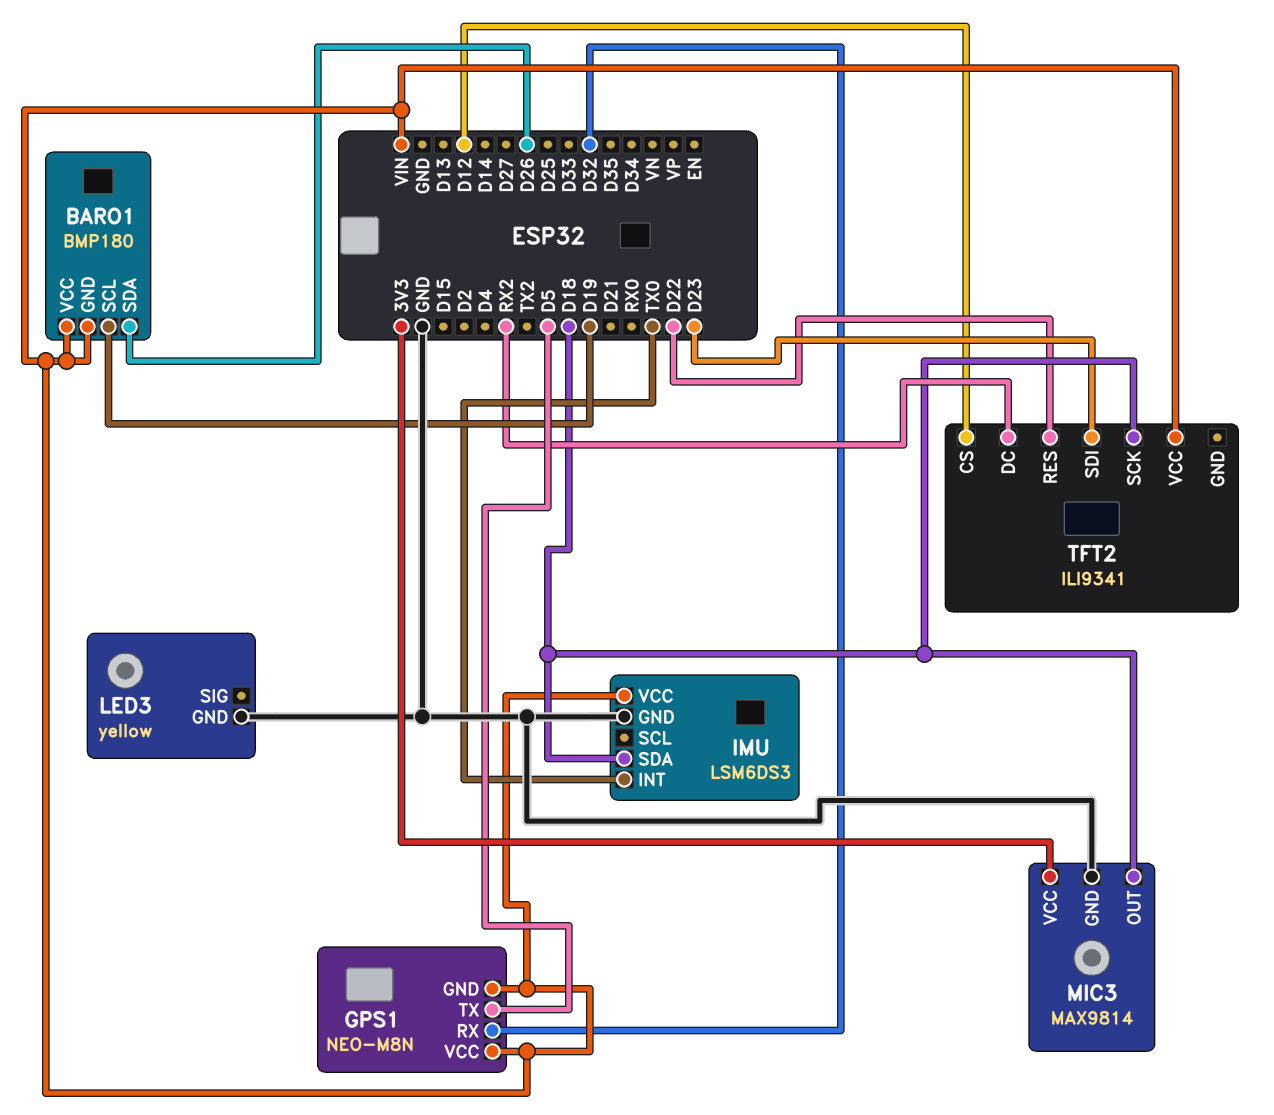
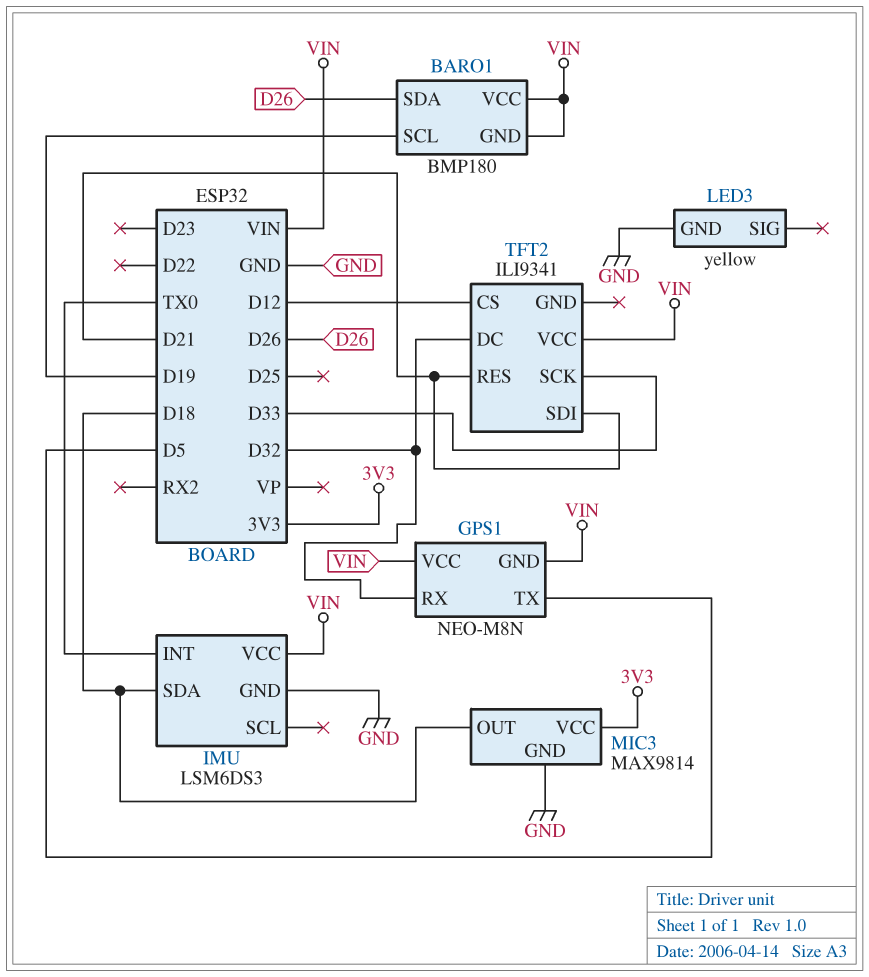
TFT2 pin DC: RX2 -> D32
TFT2 pin RES: D22 -> D21
TFT2 pin SCK: D18 -> D33
TFT2 pin SDI: D23 -> D21

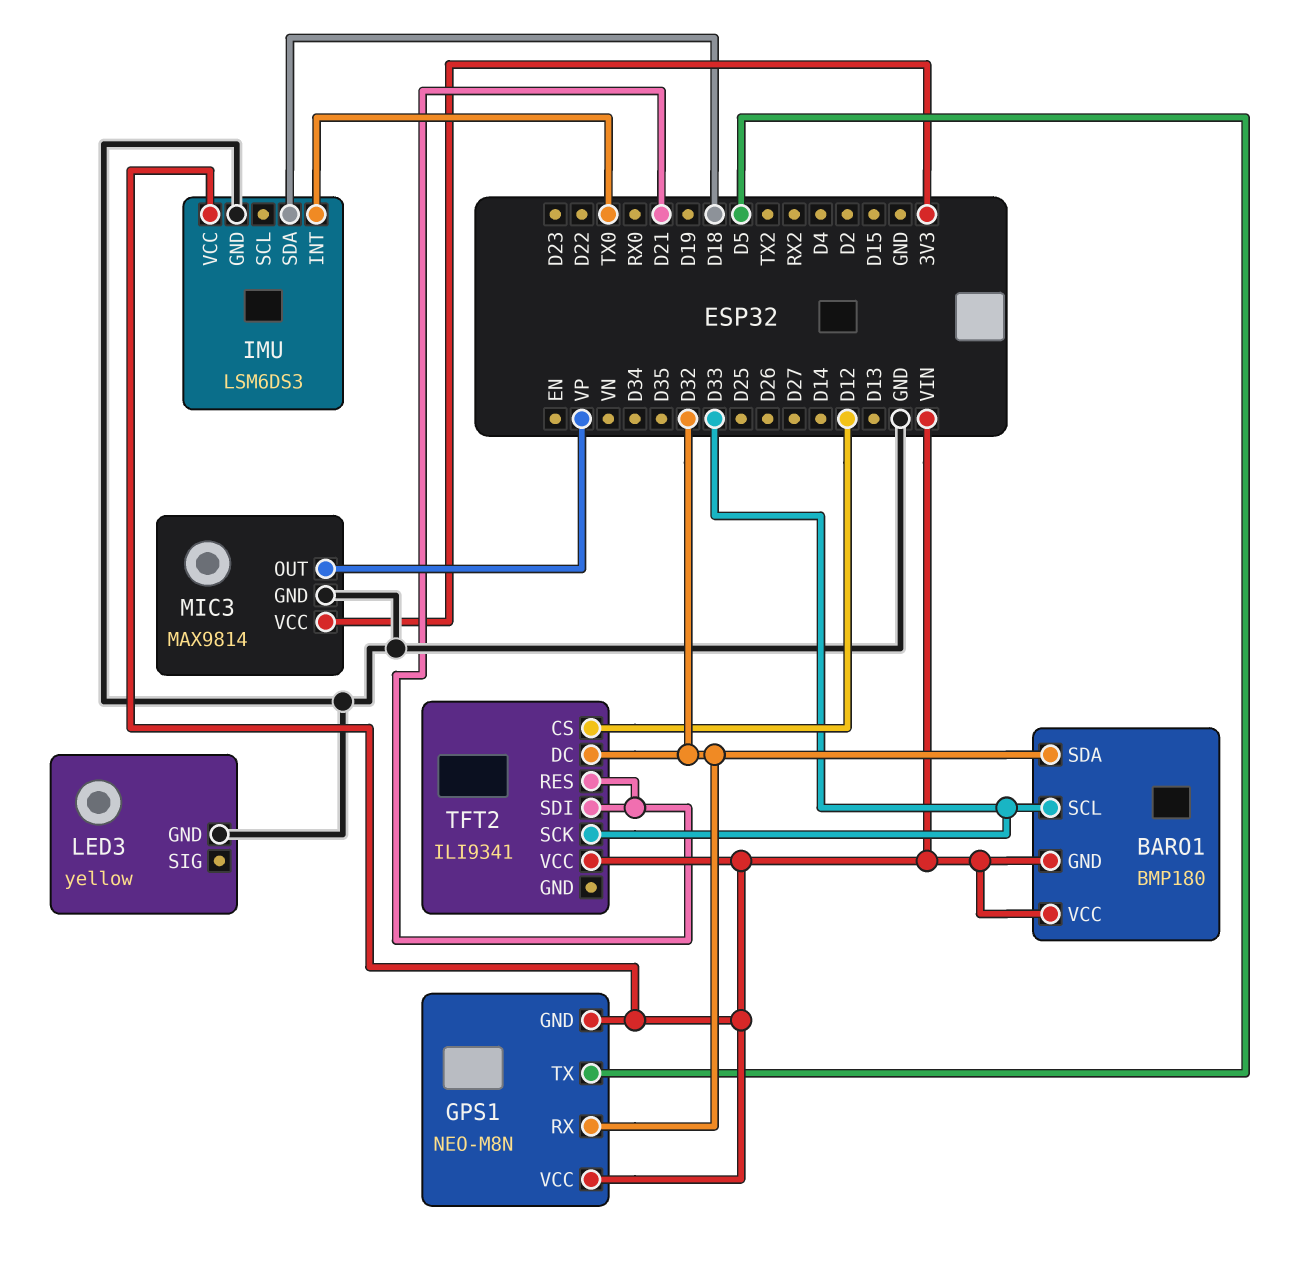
BARO1 pin SCL: D19 -> D33
BARO1 pin SDA: D26 -> D32
MIC3 pin OUT: D18 -> VP

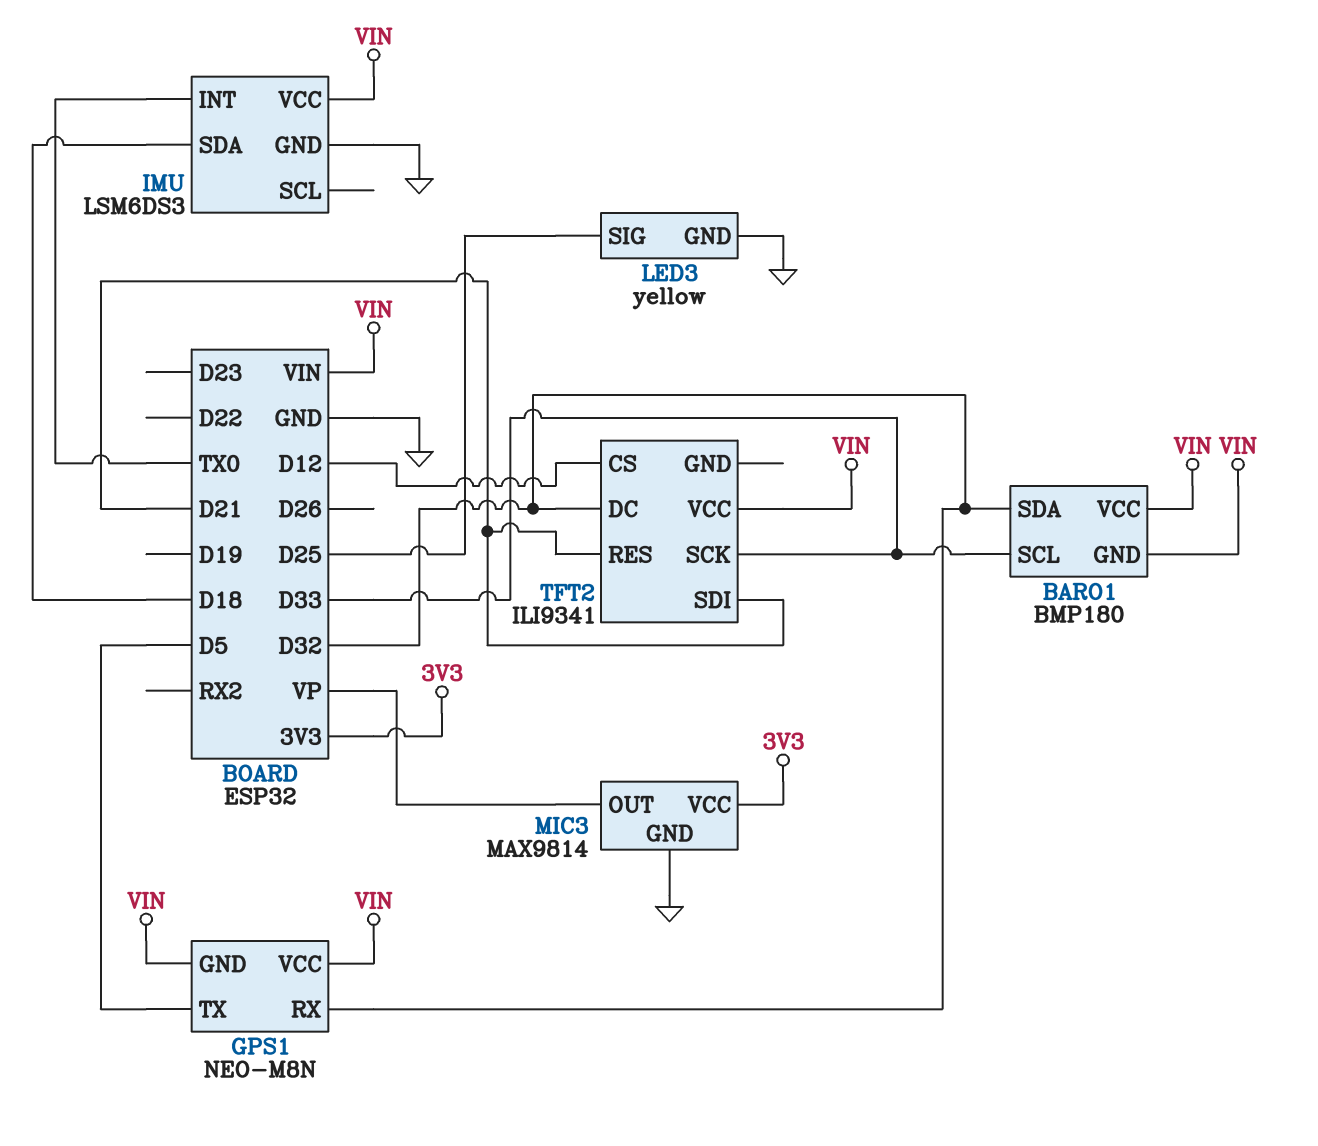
LED3 pin SIG: none -> D25

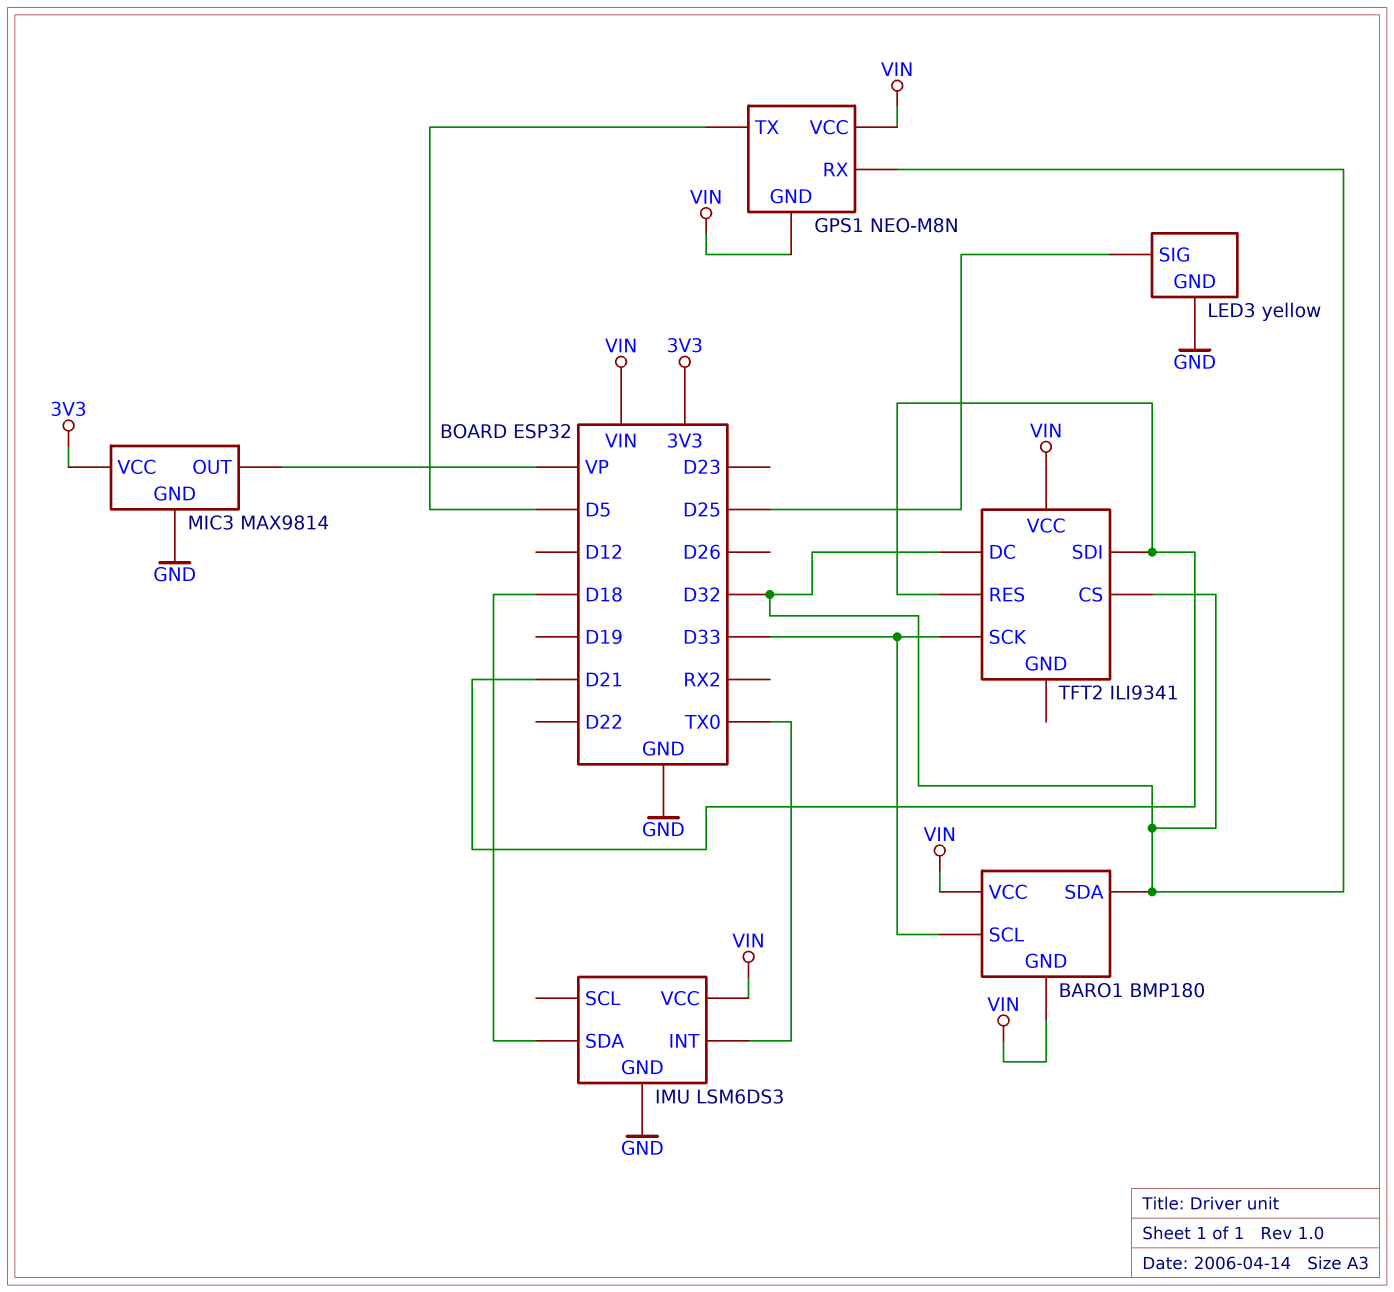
TFT2 pin CS: D12 -> D32

